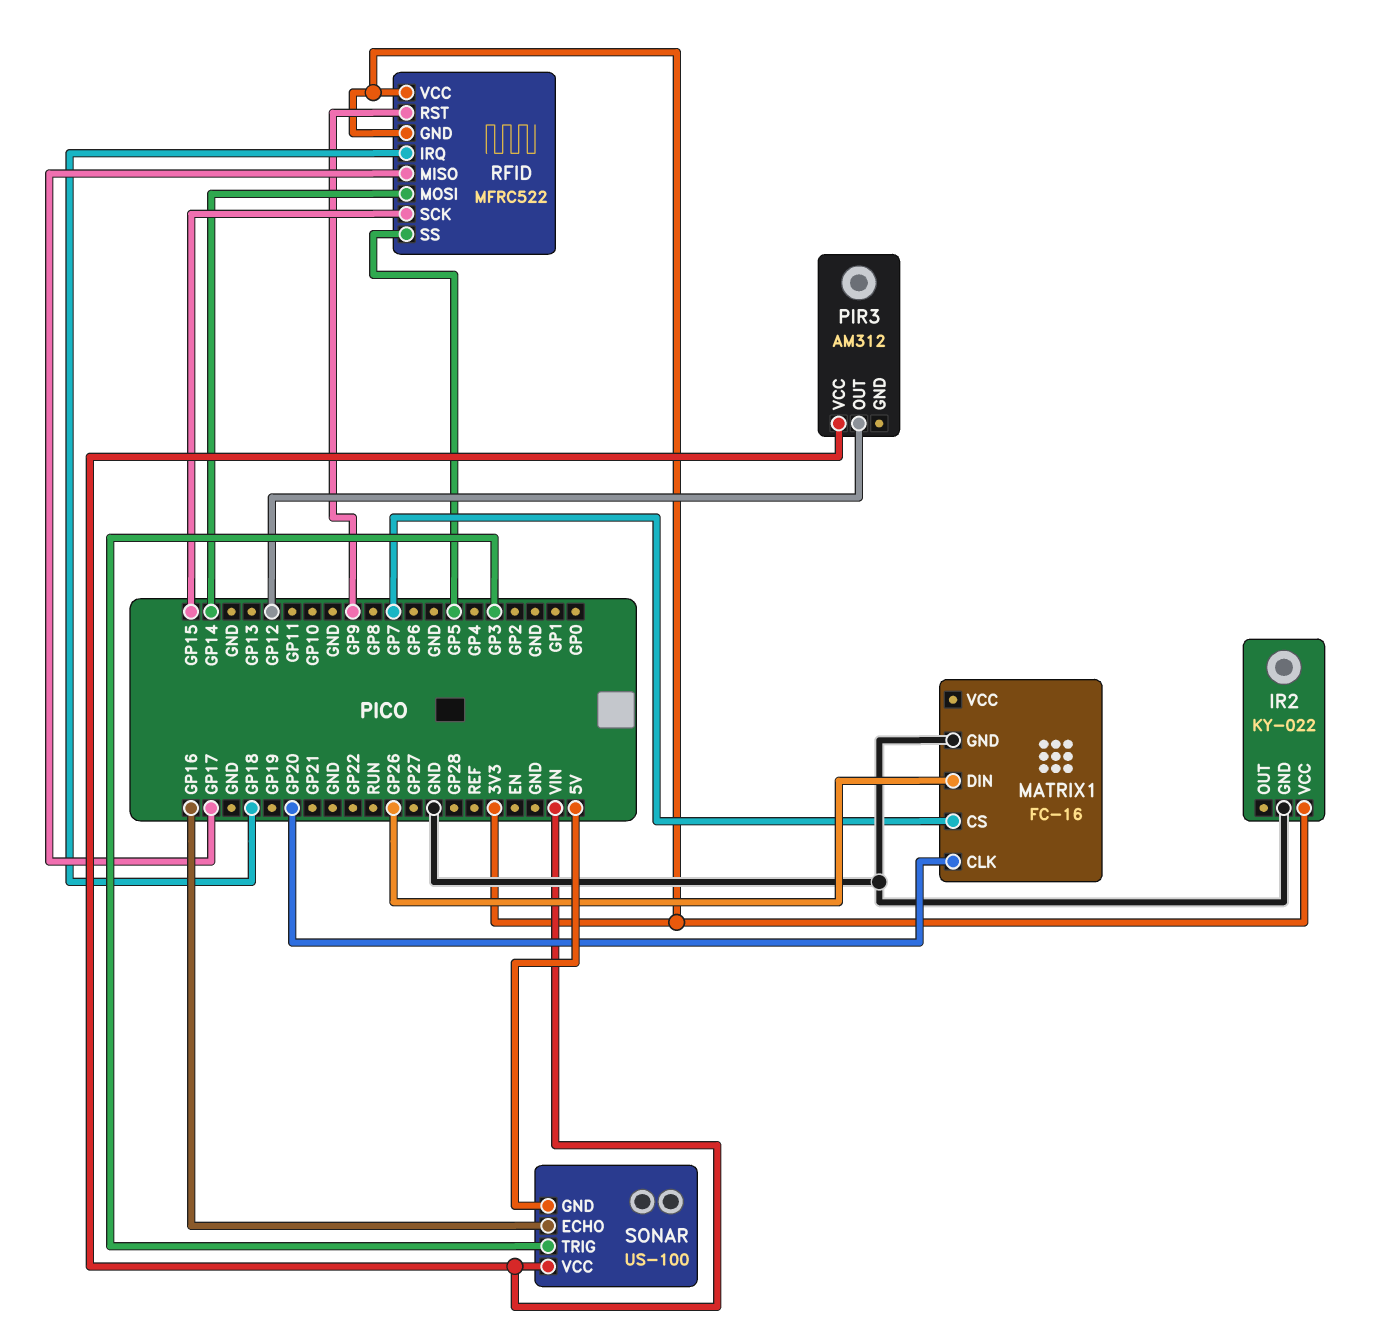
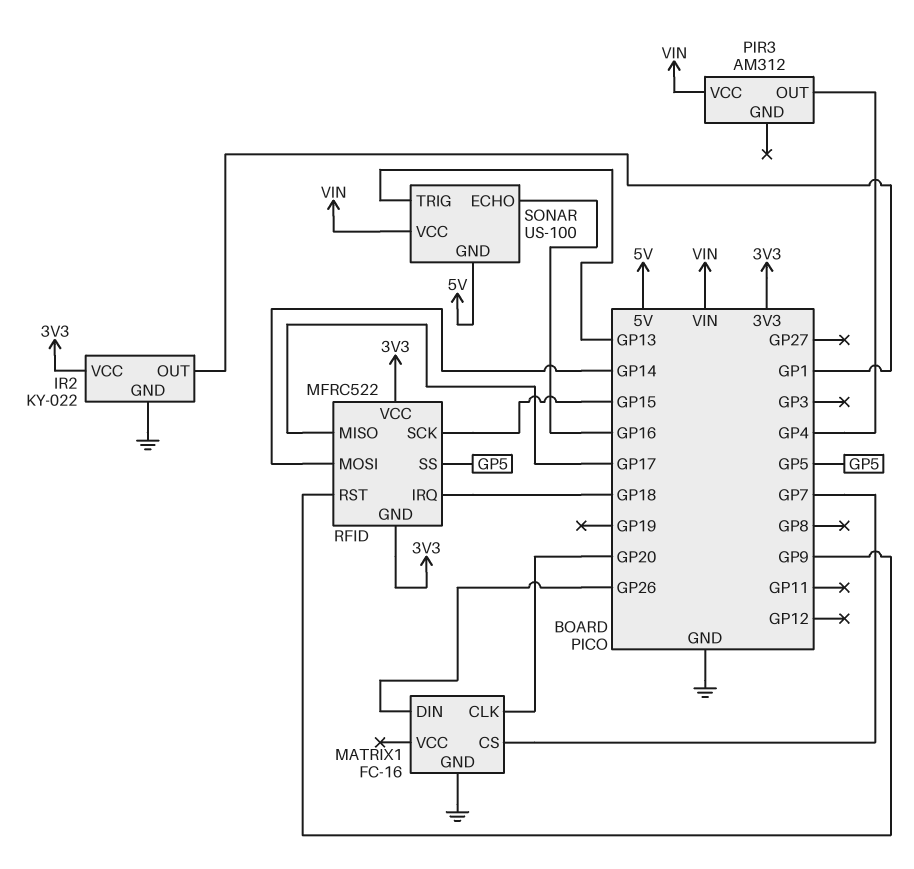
IR2 pin OUT: none -> GP1
PIR3 pin OUT: GP12 -> GP4
SONAR pin TRIG: GP3 -> GP13

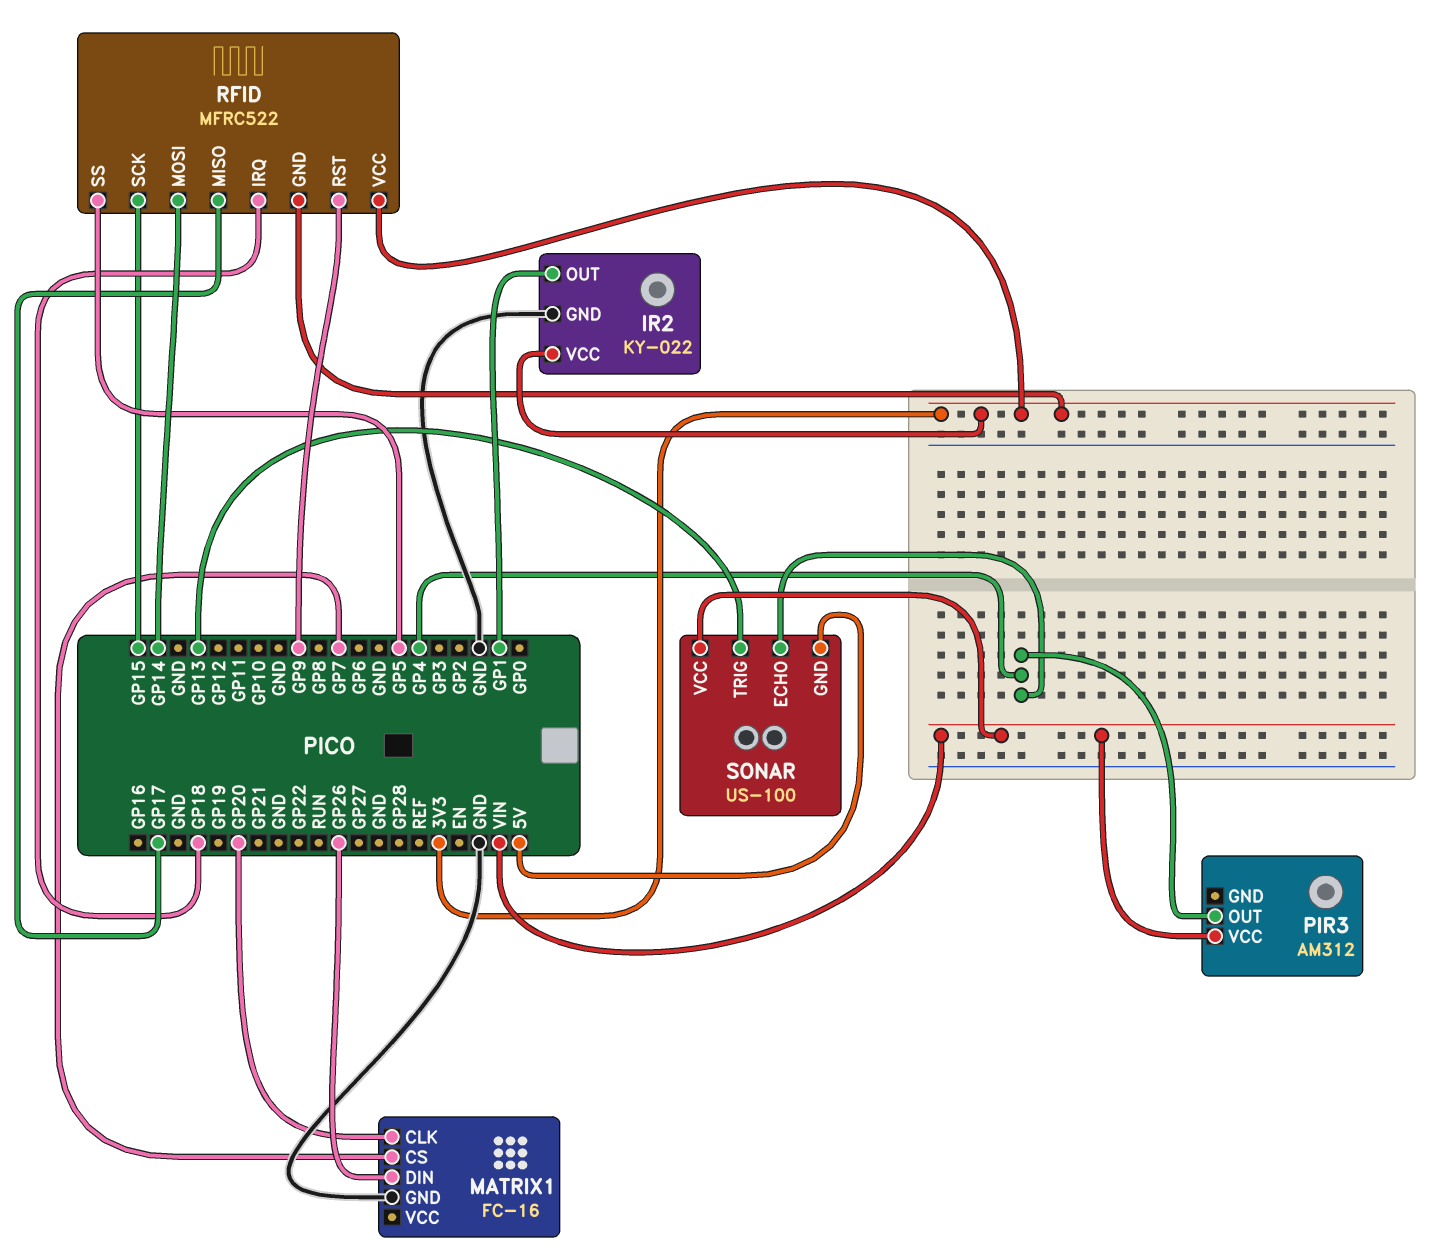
SONAR pin ECHO: GP16 -> GP4

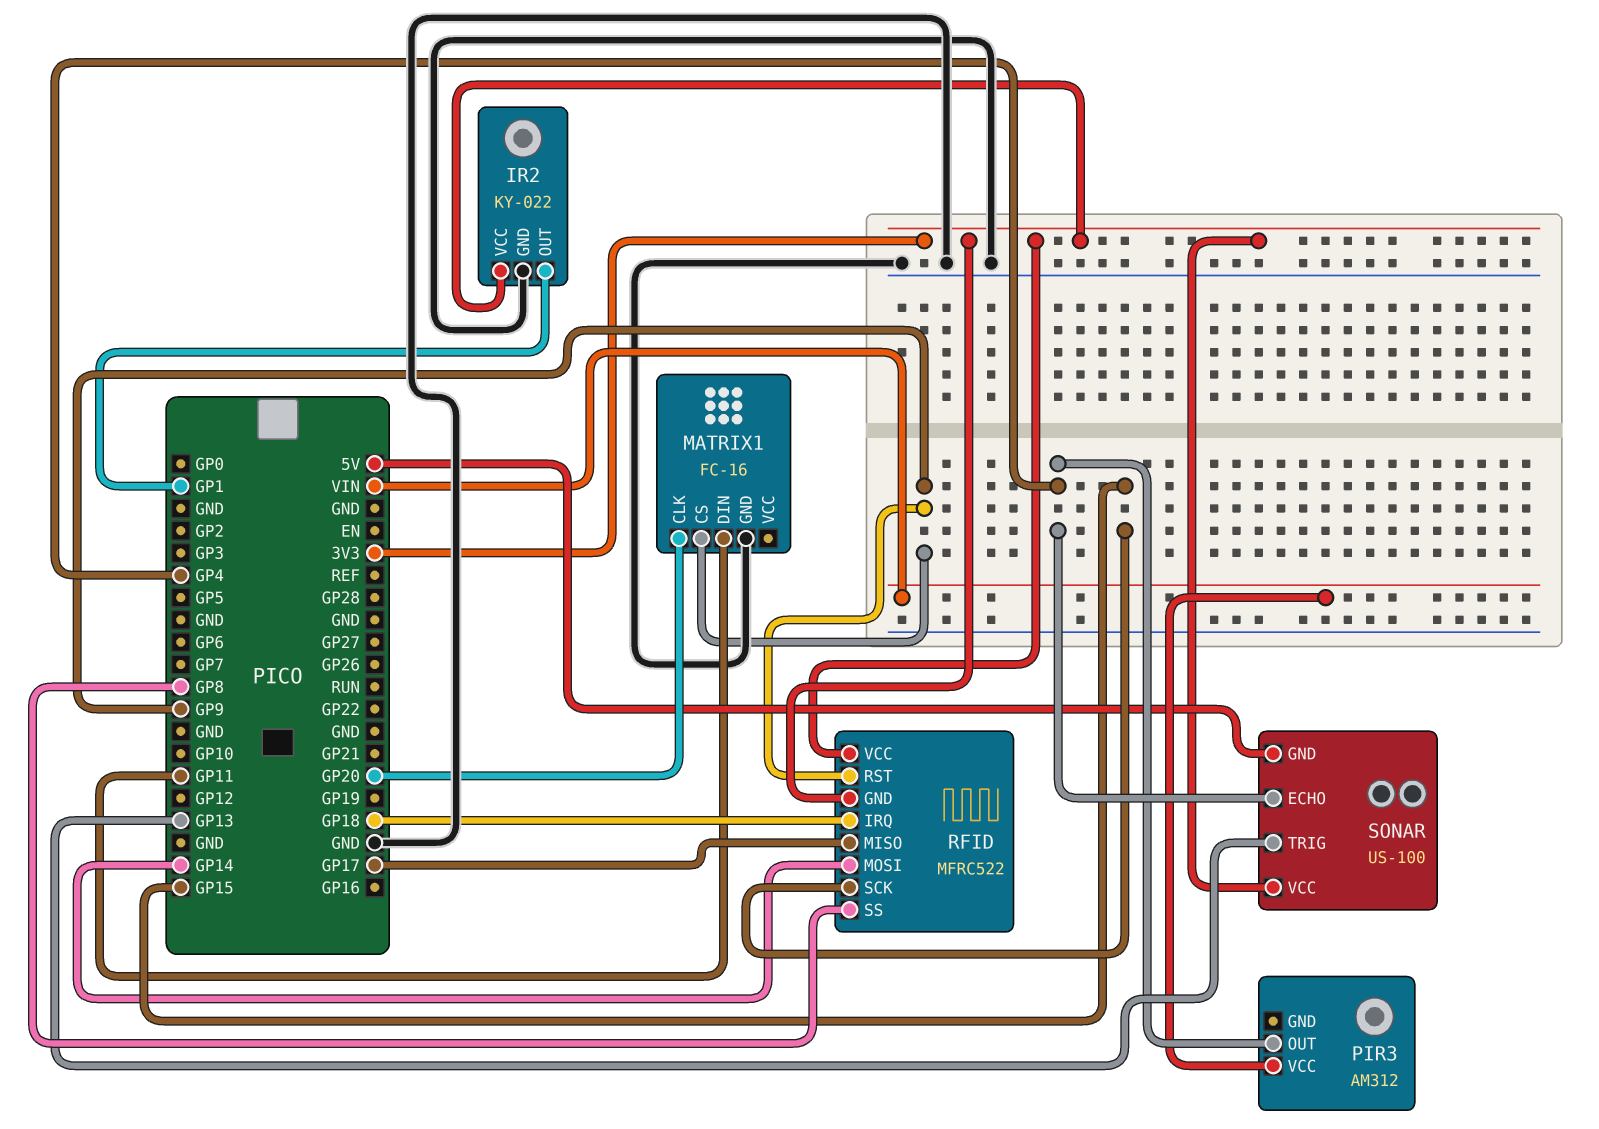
MATRIX1 pin CS: GP7 -> GP9
MATRIX1 pin DIN: GP26 -> GP11
RFID pin SS: GP5 -> GP8
SONAR pin VCC: VIN -> 3V3

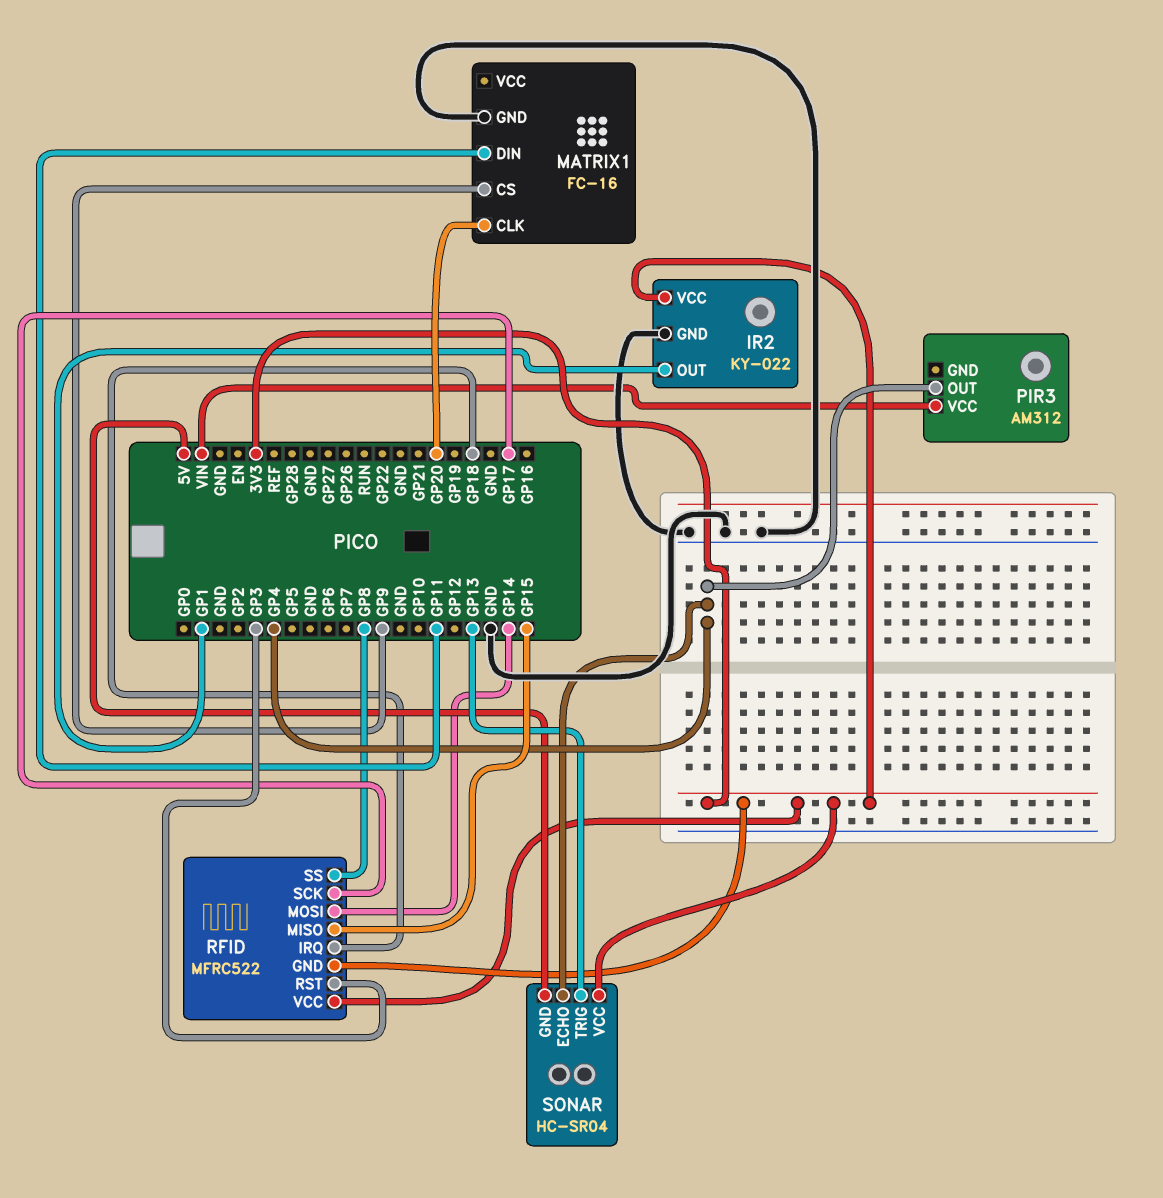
RFID pin MISO: GP17 -> GP15
RFID pin RST: GP9 -> GP3
RFID pin SCK: GP15 -> GP17
SONAR: US-100 -> HC-SR04

